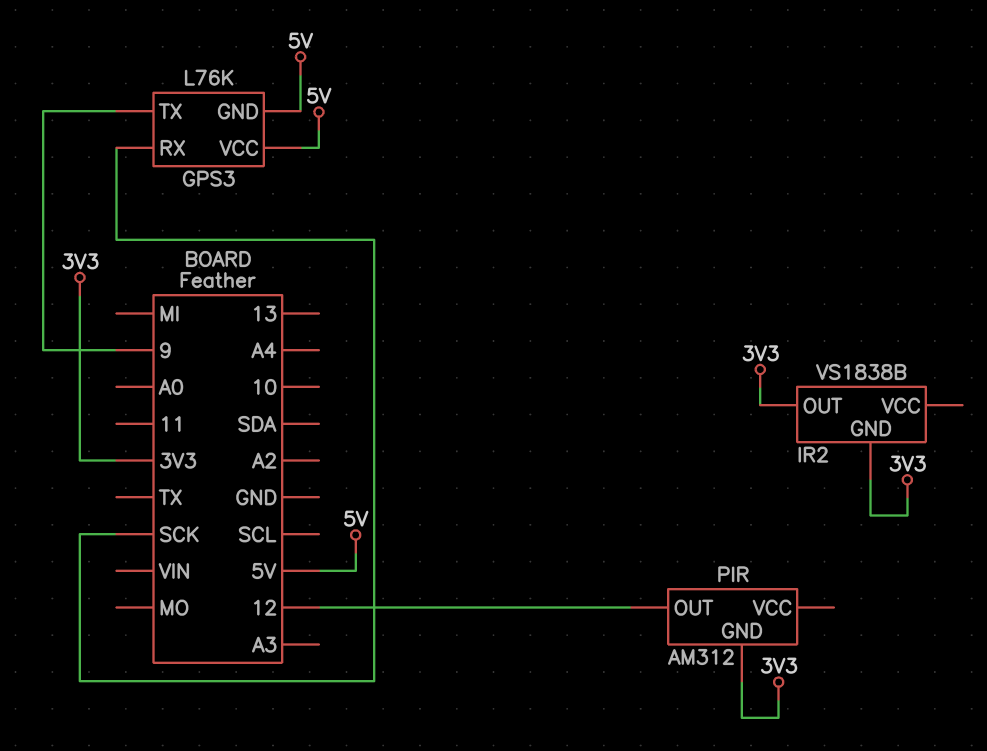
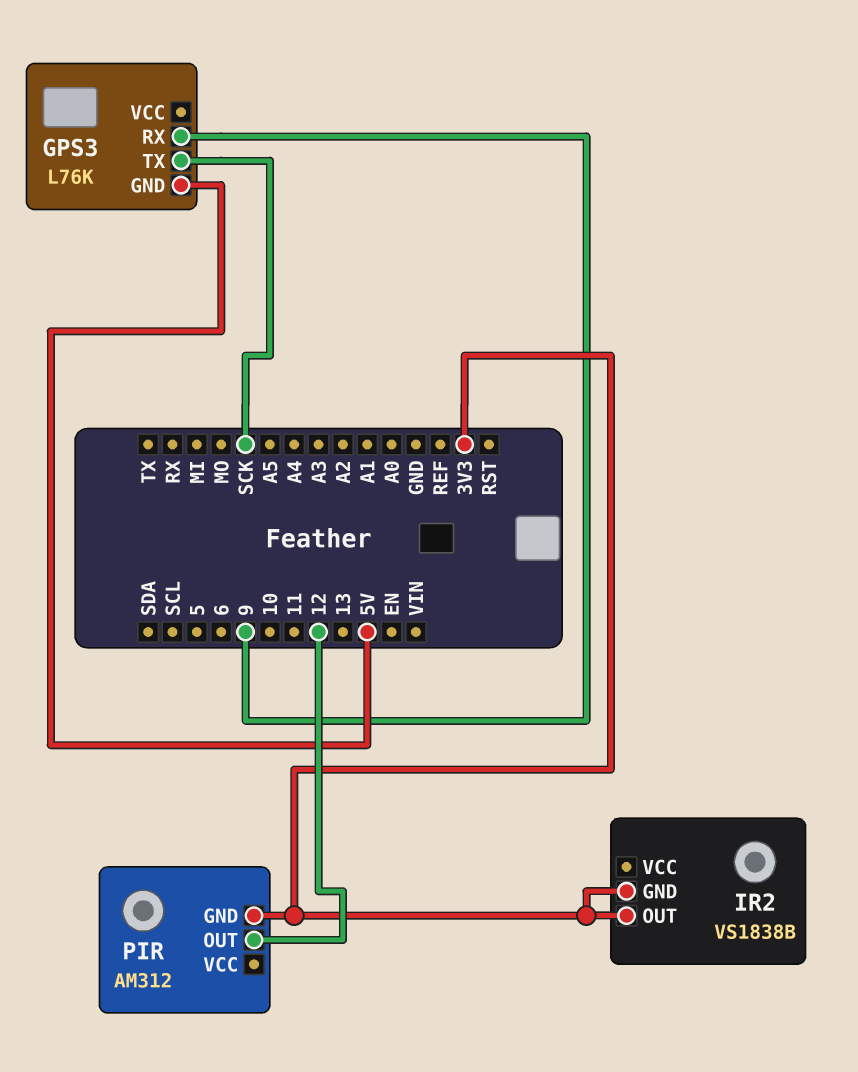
GPS3 pin RX: SCK -> 9
GPS3 pin TX: 9 -> SCK
GPS3 pin VCC: 5V -> none

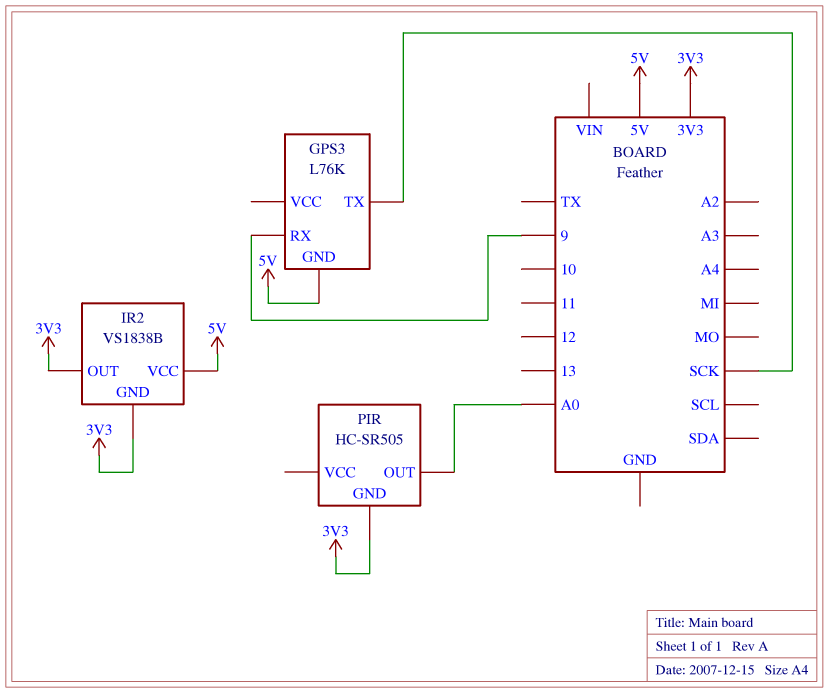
IR2 pin VCC: none -> 5V
PIR: AM312 -> HC-SR505
PIR pin OUT: 12 -> A0

